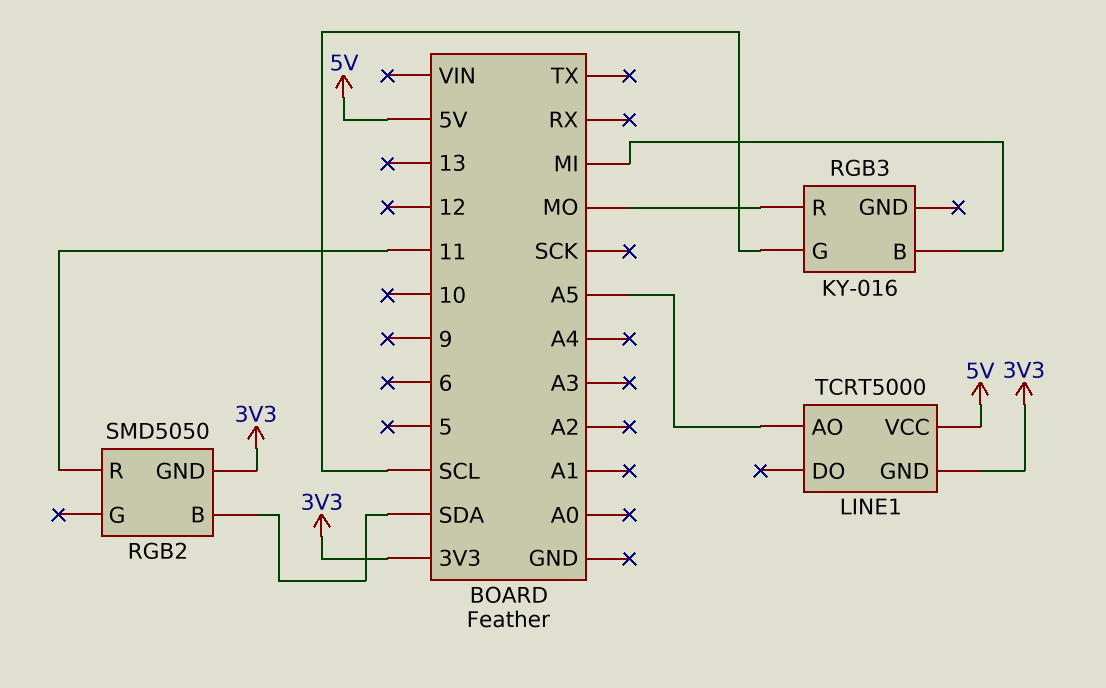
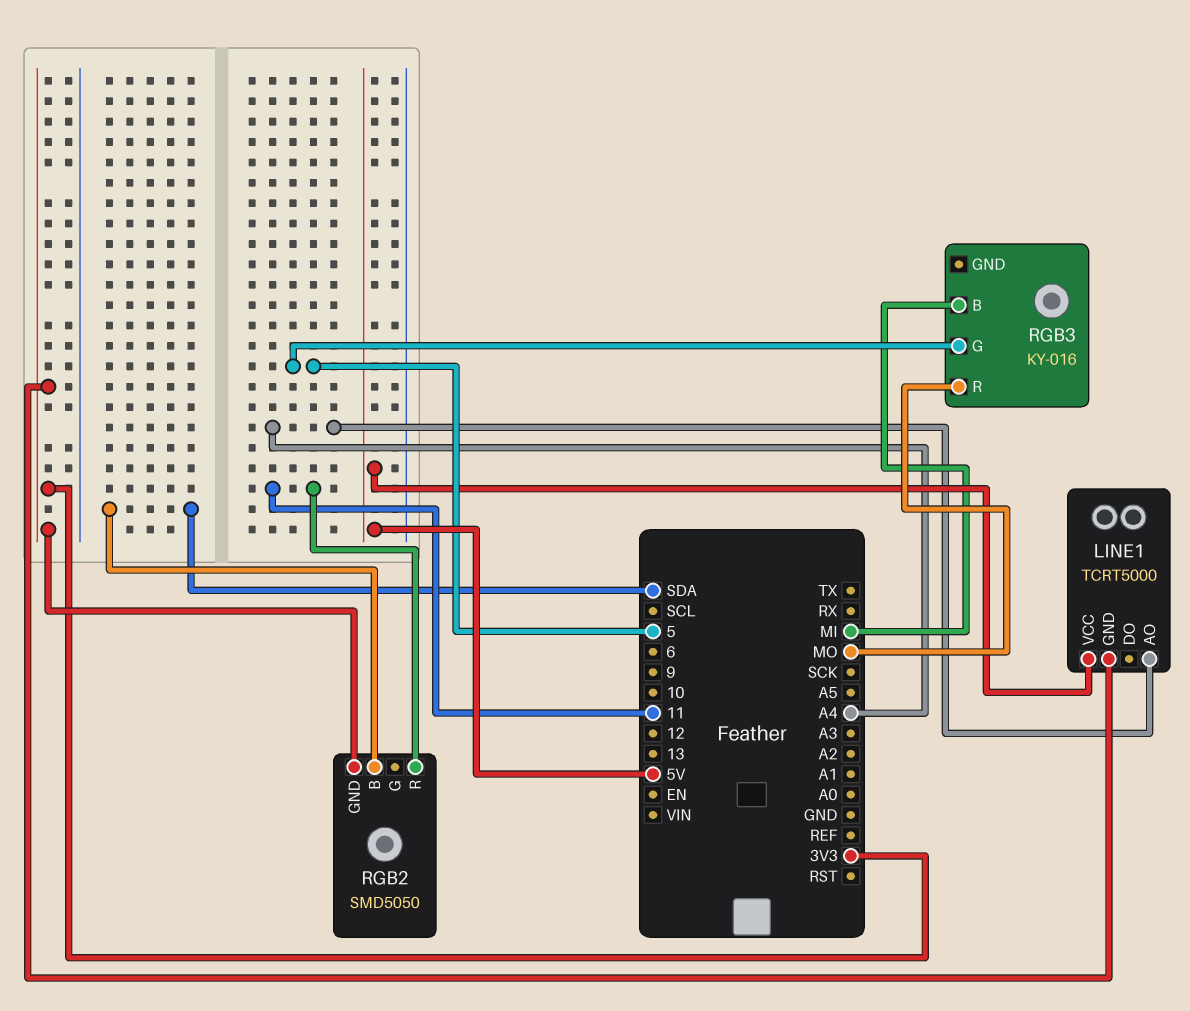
LINE1 pin AO: A5 -> A4
RGB3 pin G: SCL -> 5

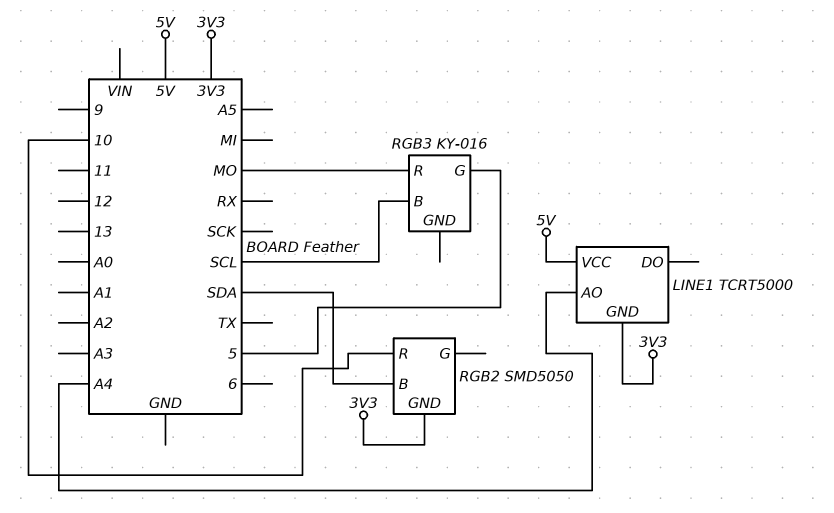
RGB2 pin R: 11 -> 10
RGB3 pin B: MI -> SCL

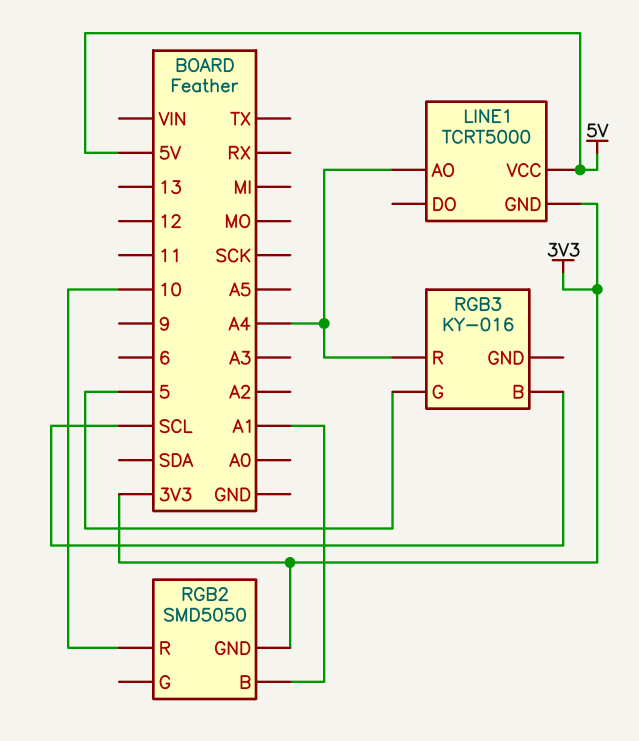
RGB2 pin B: SDA -> A1
RGB3 pin R: MO -> A4

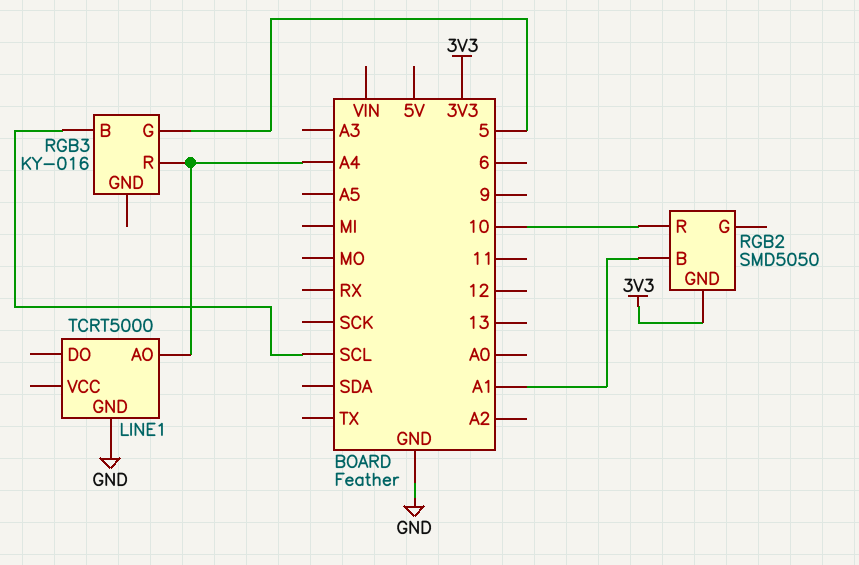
LINE1 pin GND: 3V3 -> GND
LINE1 pin VCC: 5V -> none

